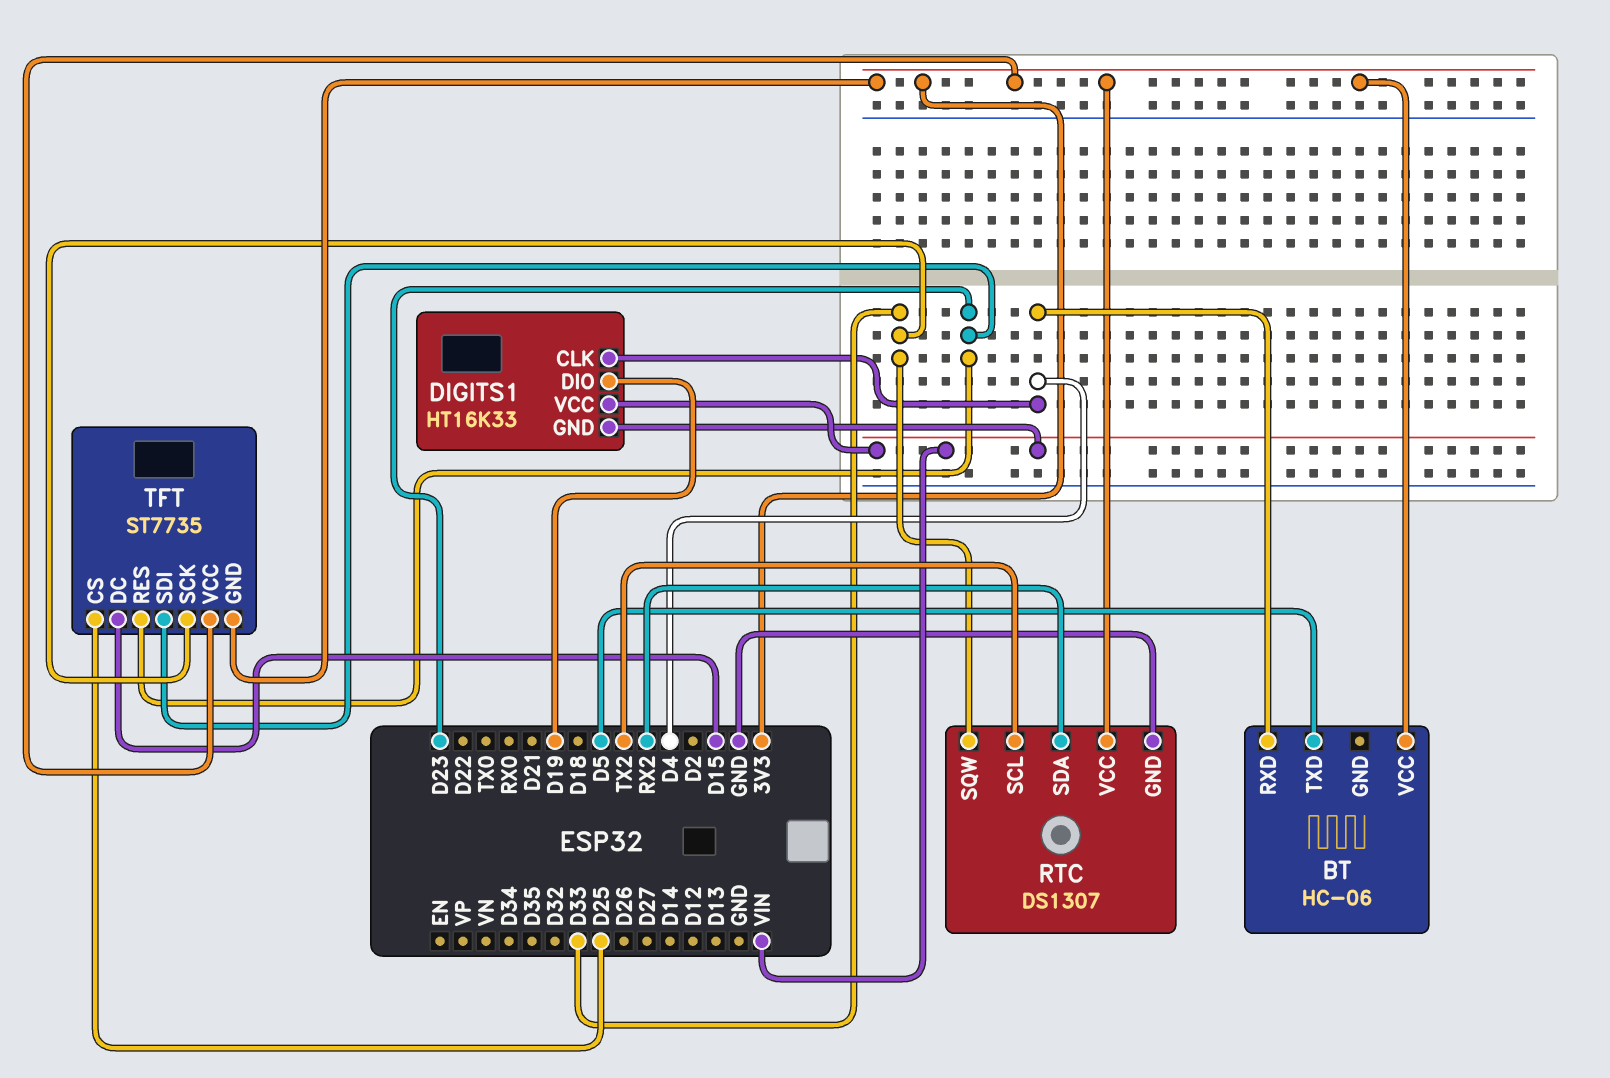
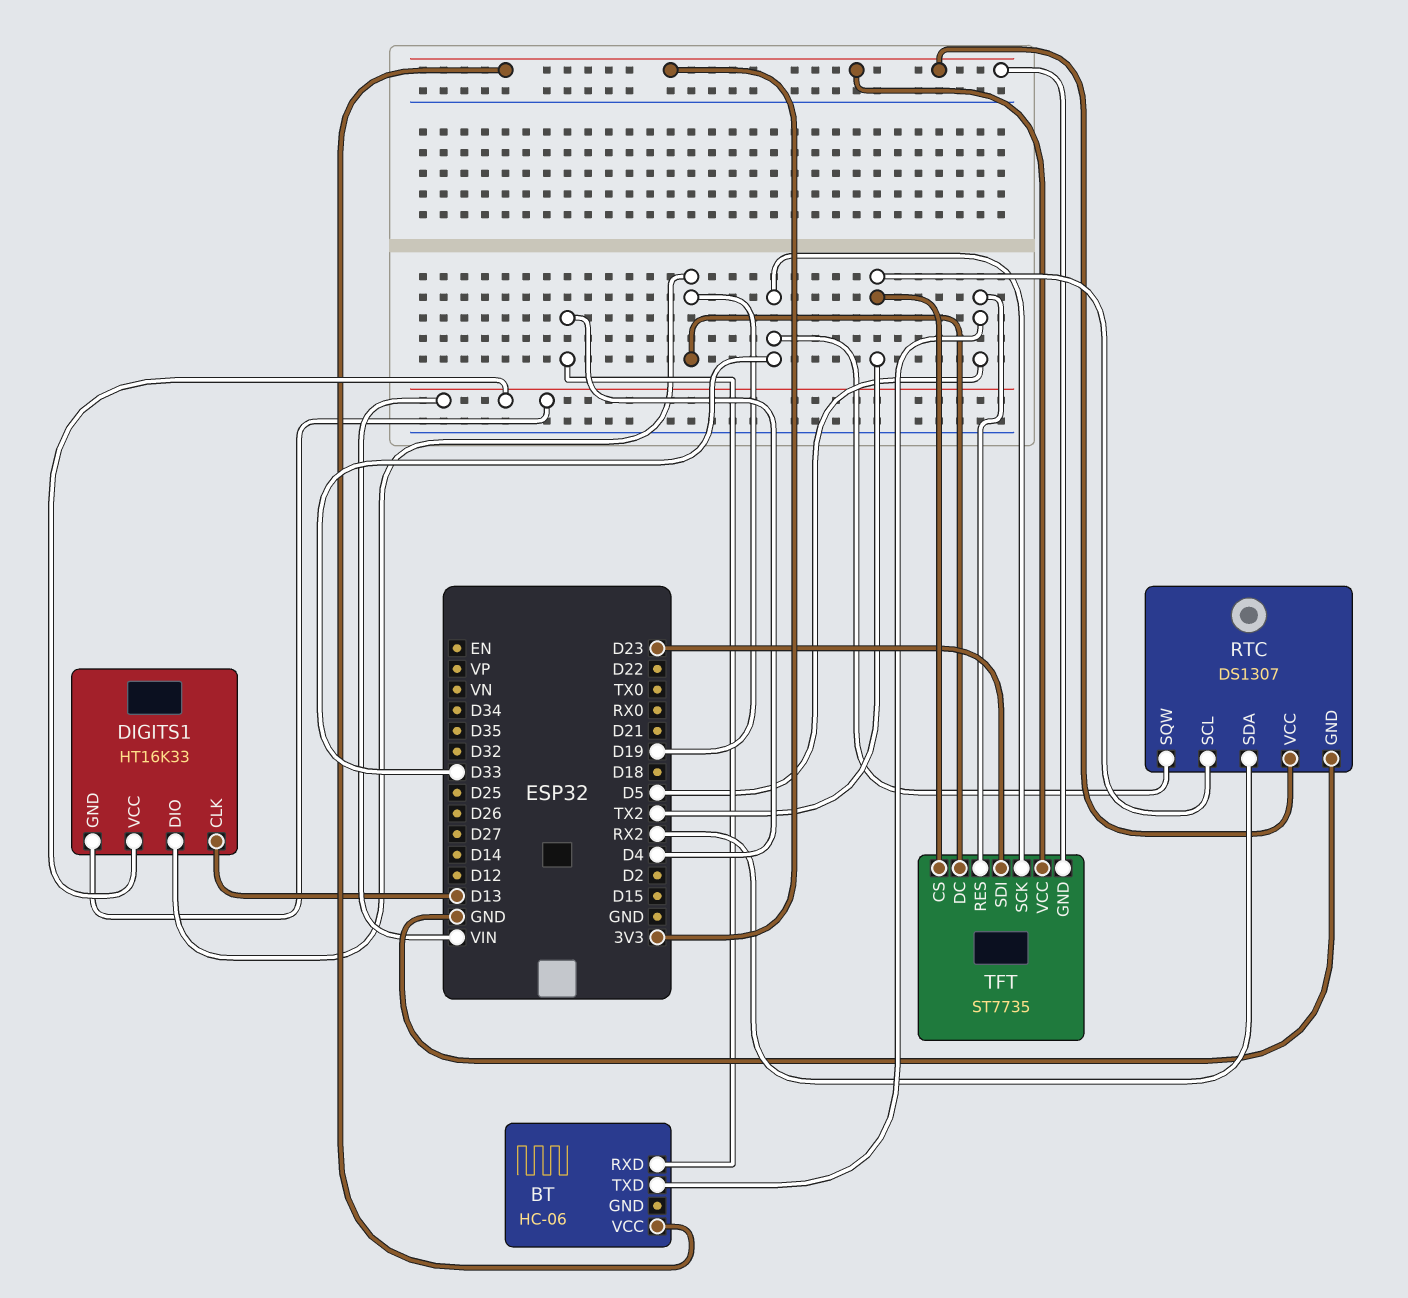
DIGITS1 pin CLK: D4 -> D13
TFT pin CS: D25 -> TX2
TFT pin DC: D15 -> D19
TFT pin RES: D23 -> D5

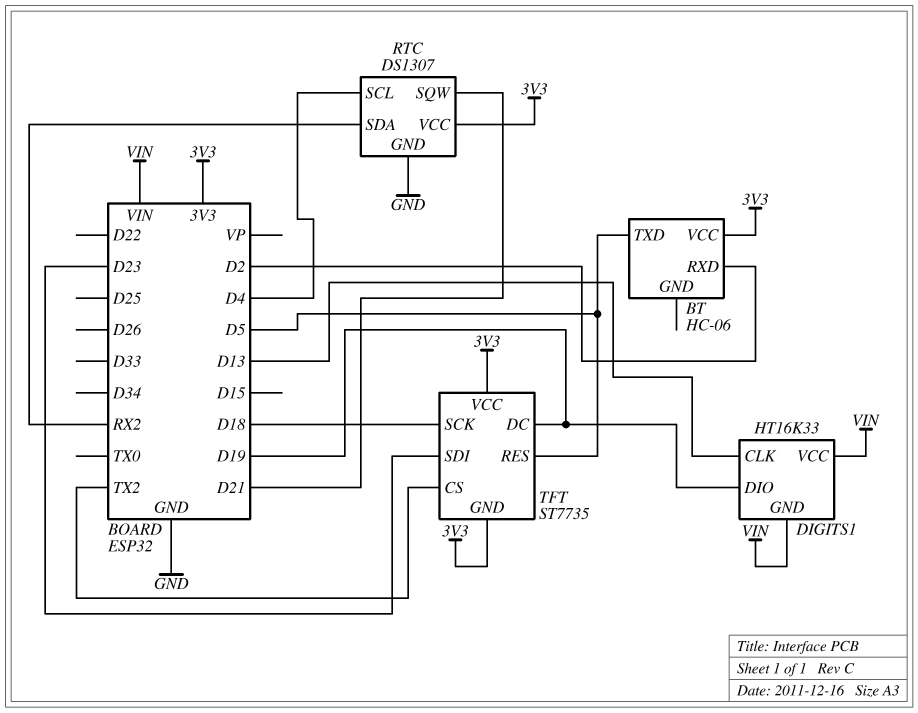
BT pin RXD: D4 -> D2
RTC pin SCL: TX2 -> D4
RTC pin SQW: D33 -> D21
TFT pin SCK: D33 -> D18

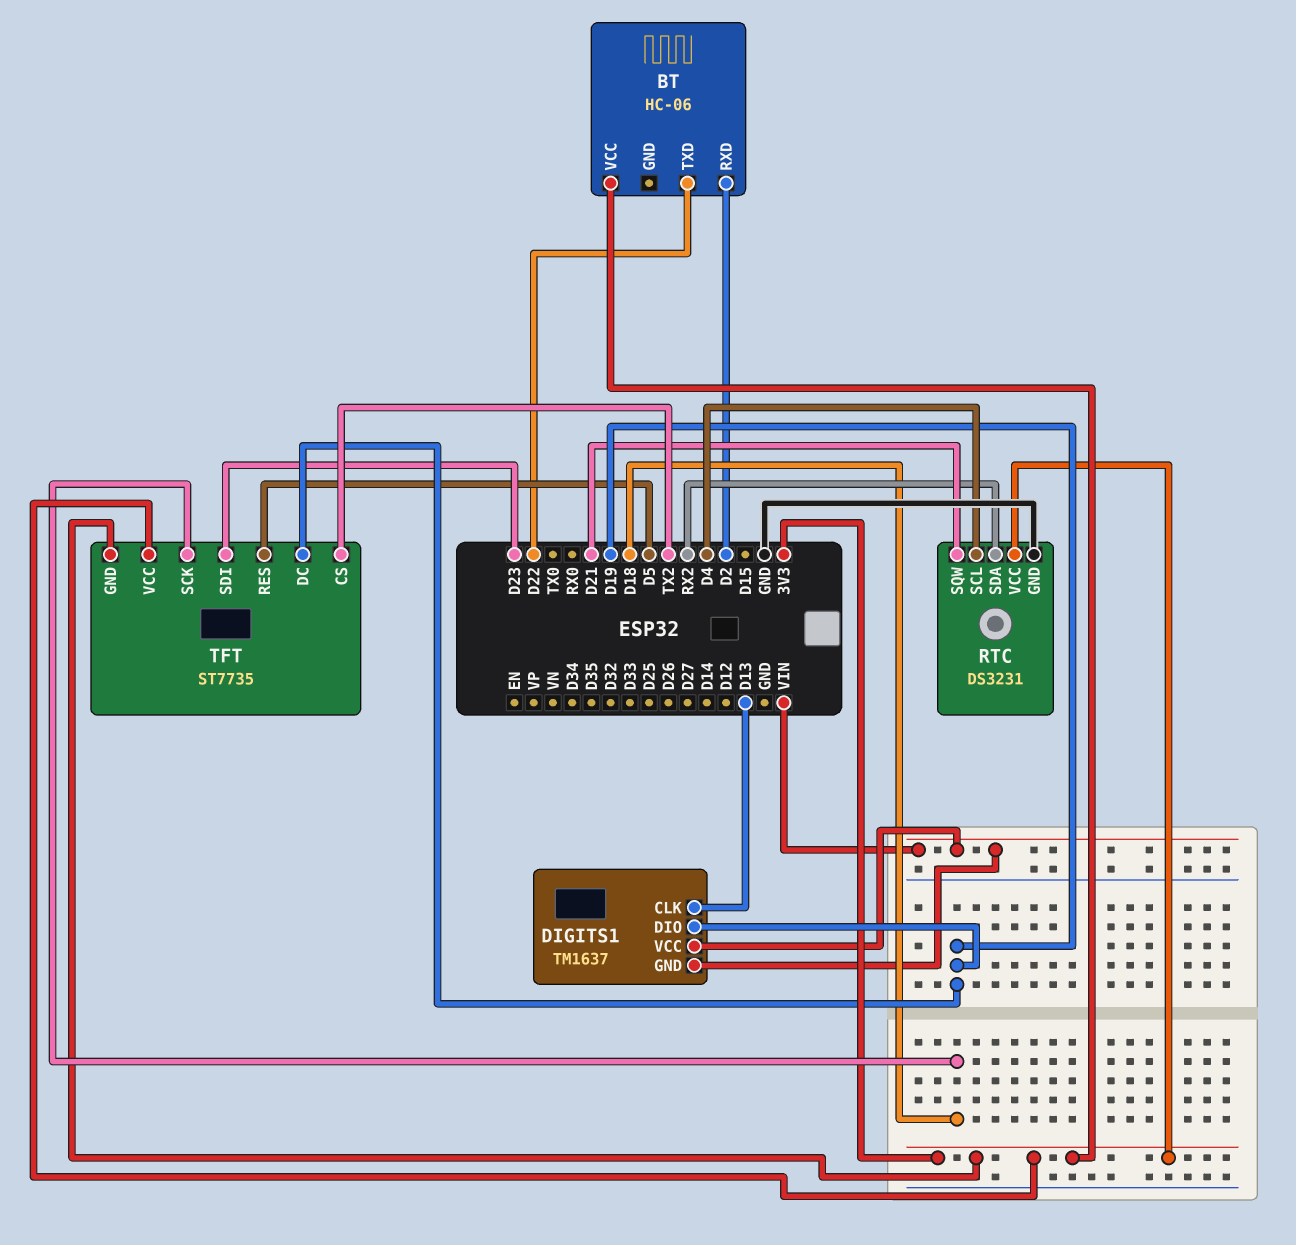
BT pin TXD: D5 -> D22
DIGITS1: HT16K33 -> TM1637
RTC: DS1307 -> DS3231

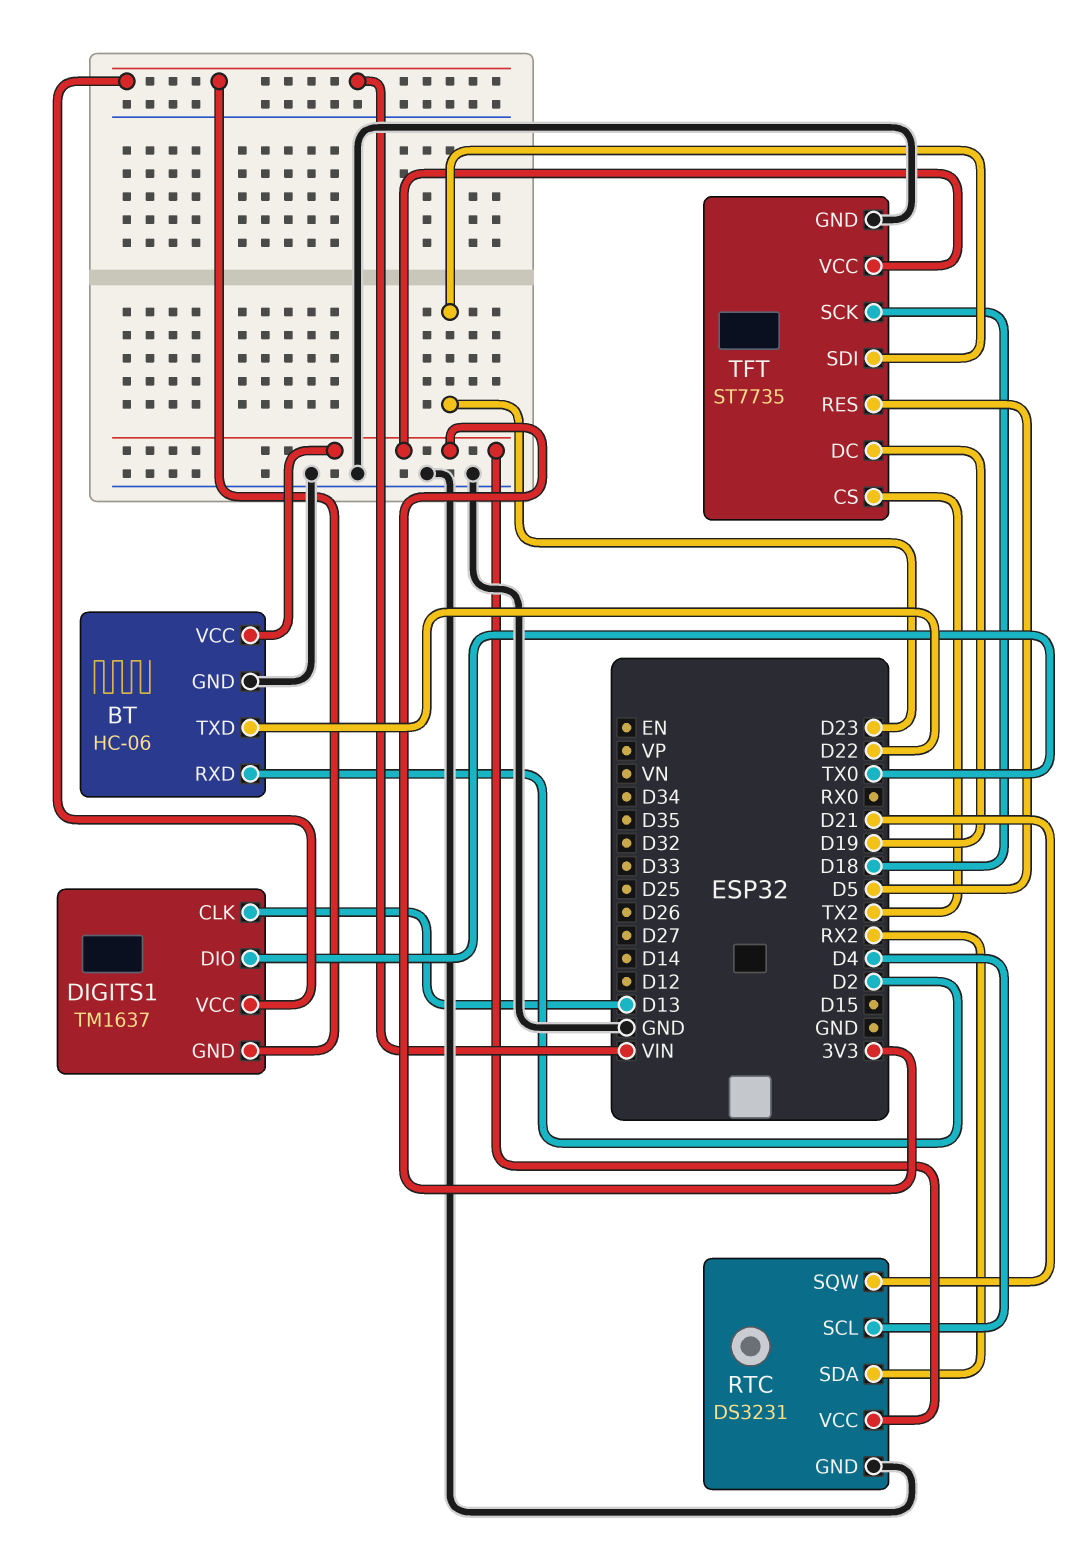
BT pin GND: none -> GND
DIGITS1 pin DIO: D19 -> TX0
TFT pin GND: 3V3 -> GND

